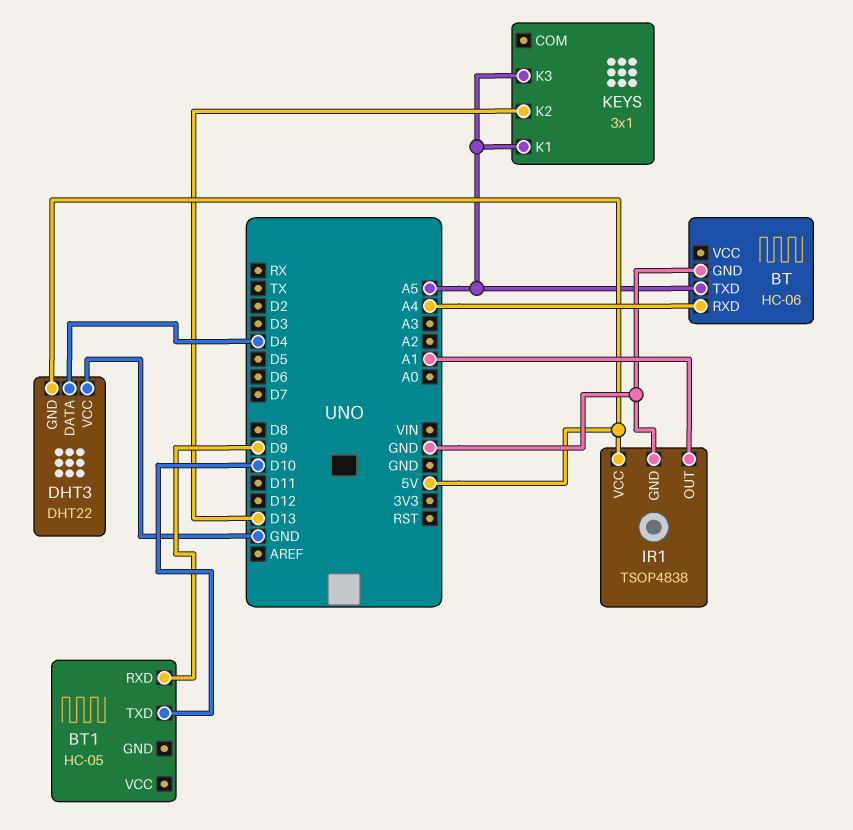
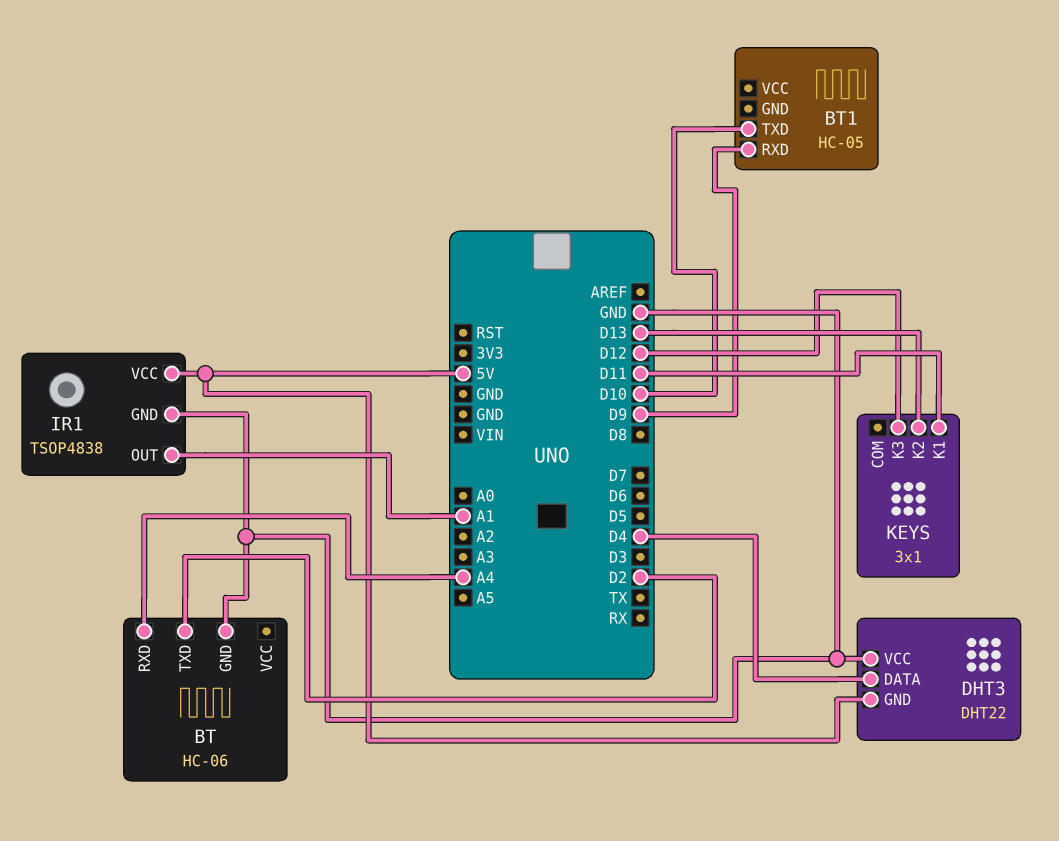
BT pin TXD: A5 -> D2
KEYS pin K1: A5 -> D11
KEYS pin K3: A5 -> D12

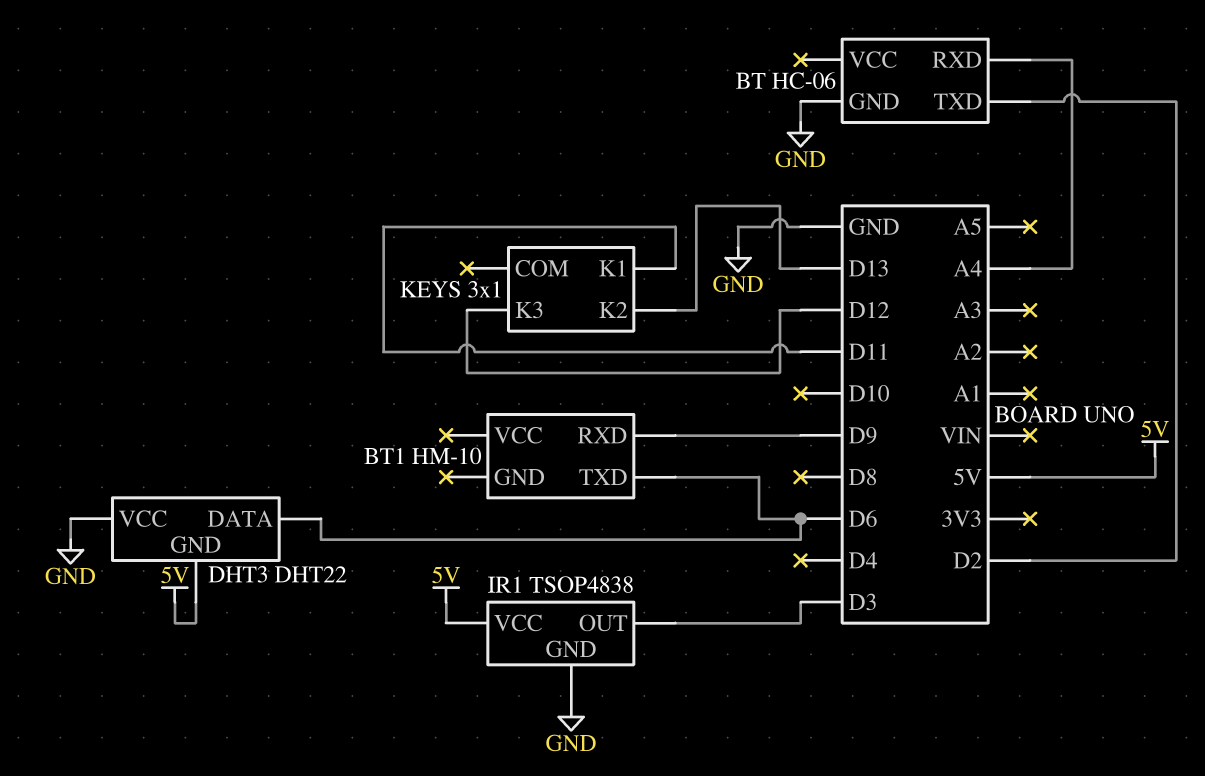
BT1: HC-05 -> HM-10
BT1 pin TXD: D10 -> D6
DHT3 pin DATA: D4 -> D6
IR1 pin OUT: A1 -> D3

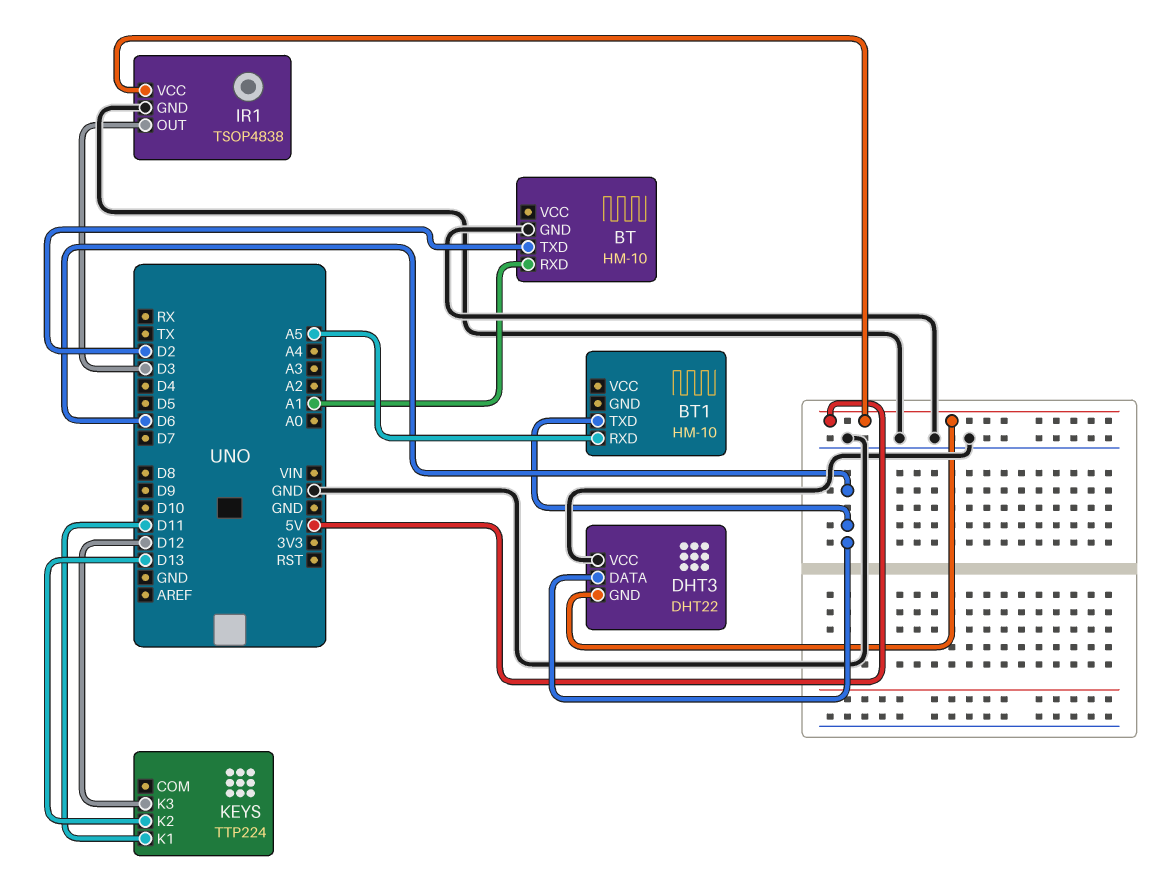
BT: HC-06 -> HM-10
BT pin RXD: A4 -> A1
BT1 pin RXD: D9 -> A5
KEYS: 3x1 -> TTP224

